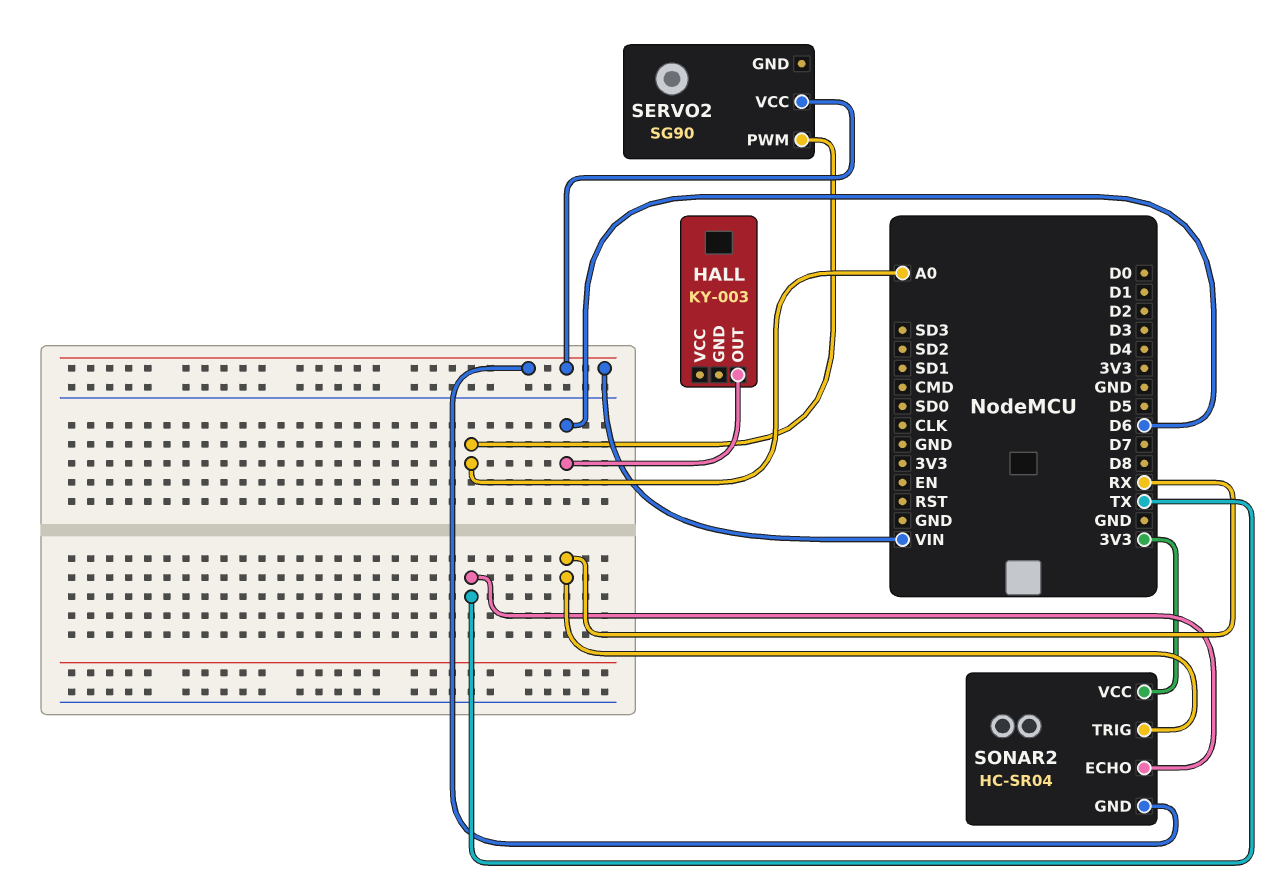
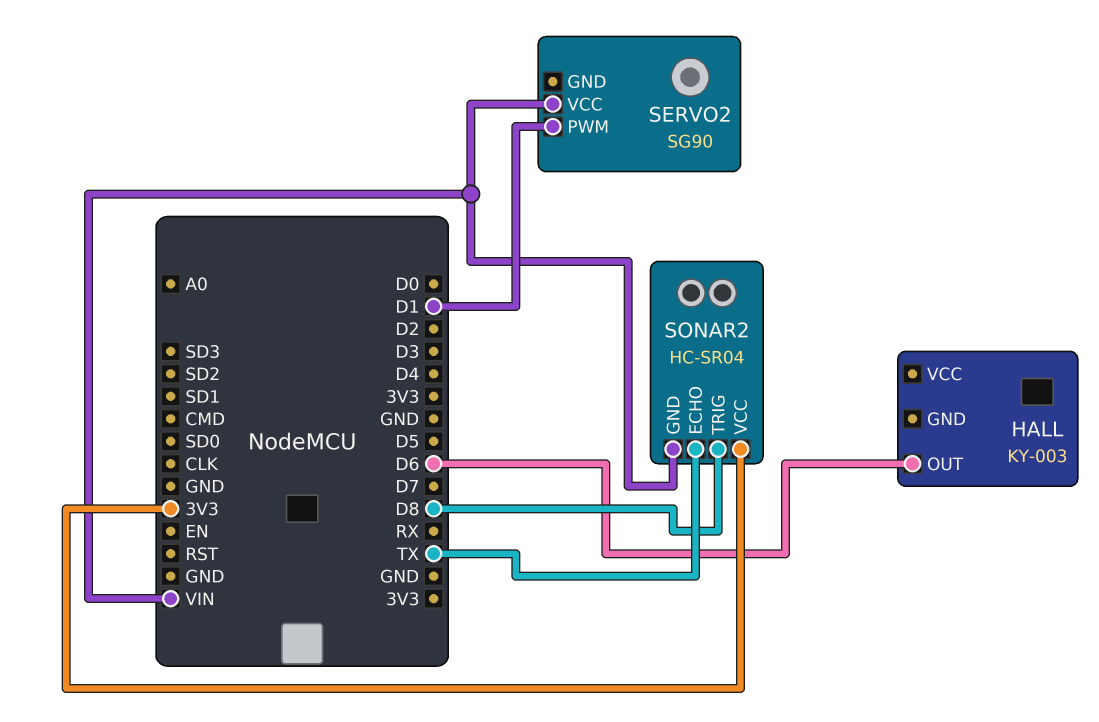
SERVO2 pin PWM: A0 -> D1
SONAR2 pin TRIG: RX -> D8

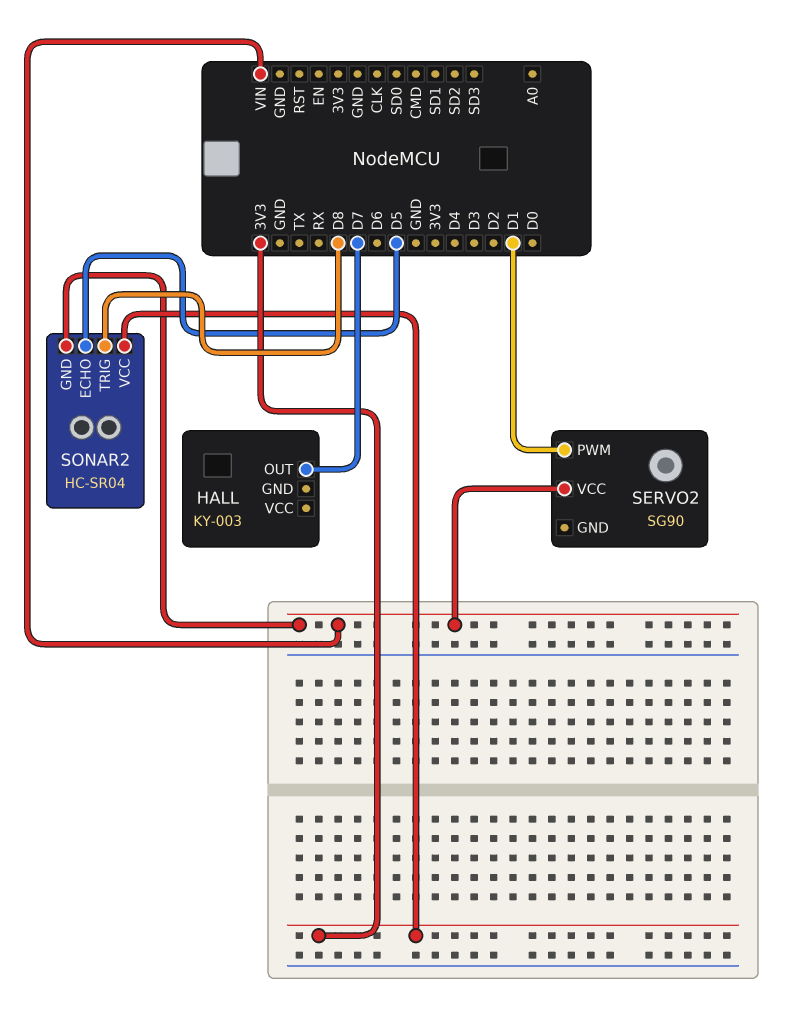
HALL pin OUT: D6 -> D7
SONAR2 pin ECHO: TX -> D5

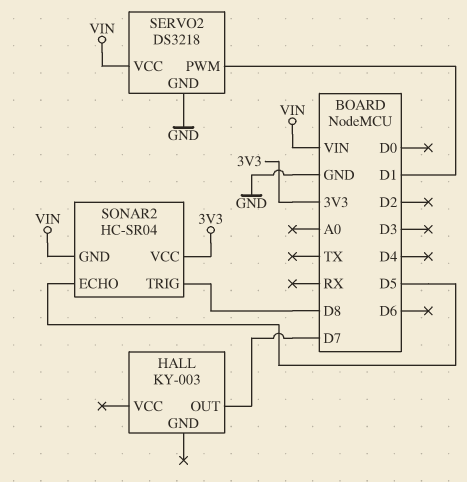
SERVO2: SG90 -> DS3218
SERVO2 pin GND: none -> GND

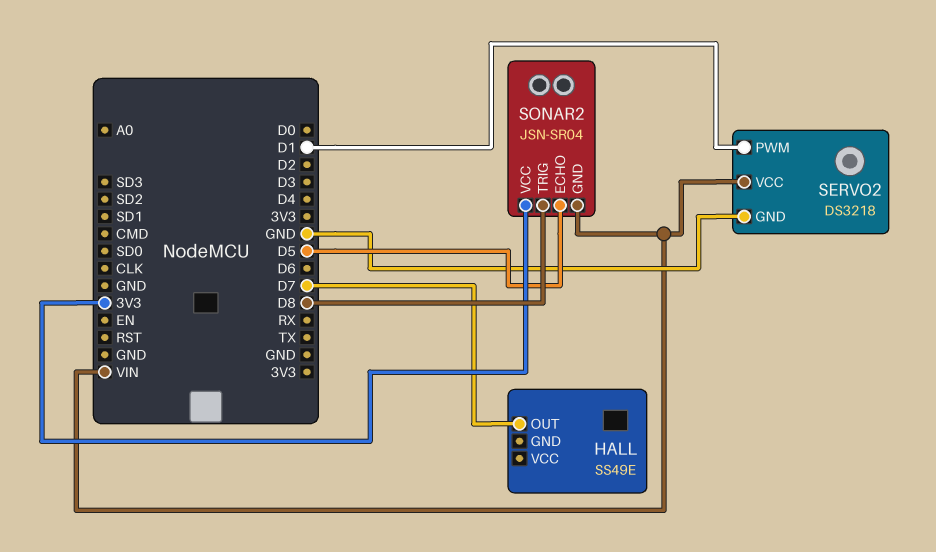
HALL: KY-003 -> SS49E
SONAR2: HC-SR04 -> JSN-SR04

